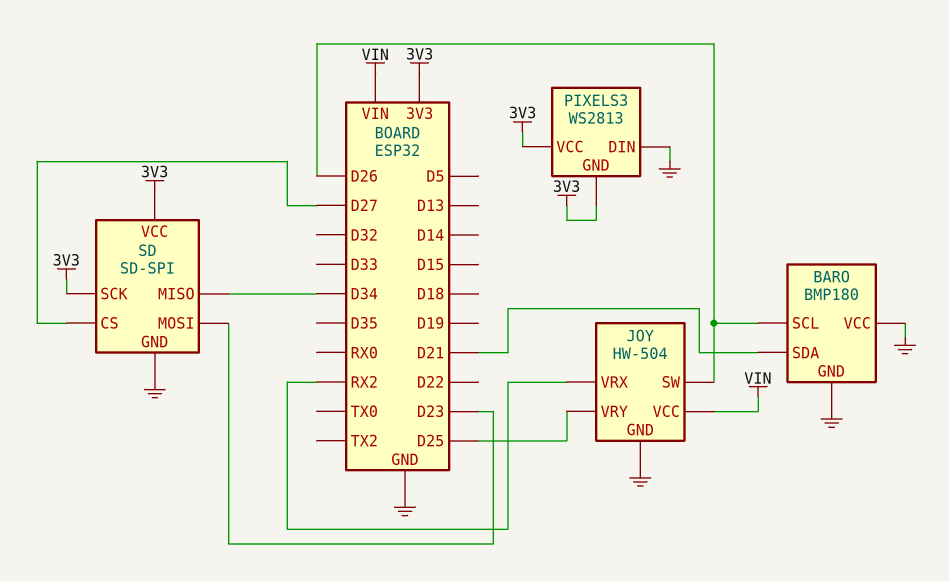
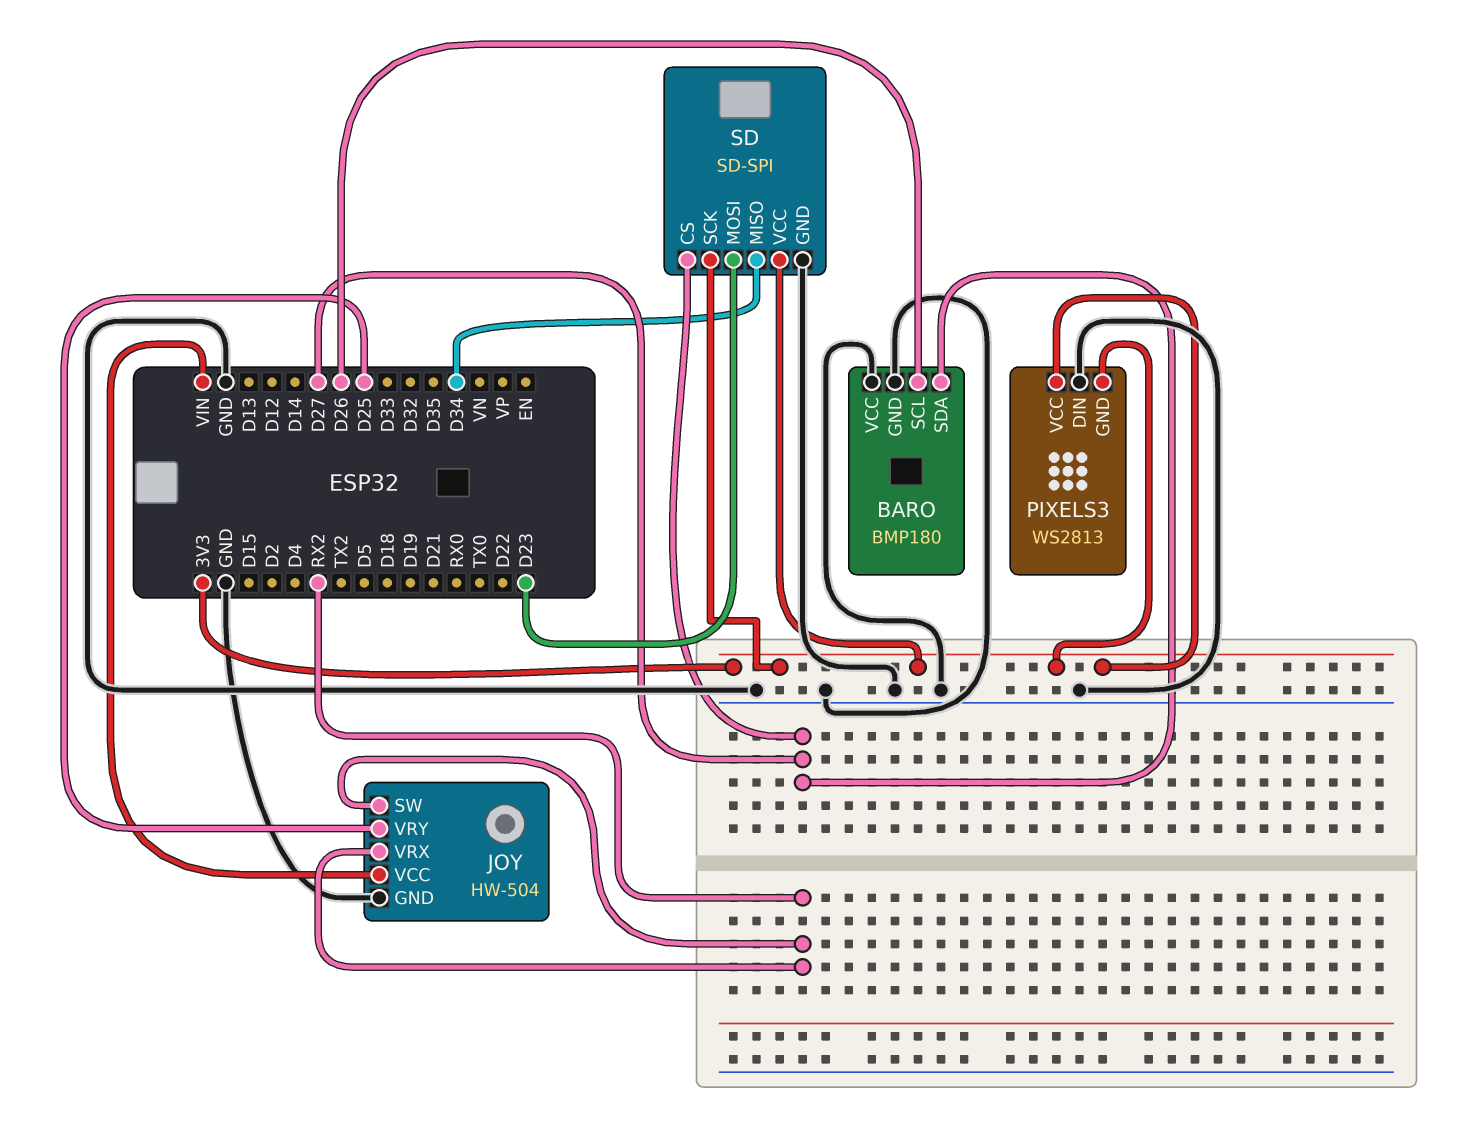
BARO pin SDA: D21 -> D27
JOY pin SW: D26 -> RX2

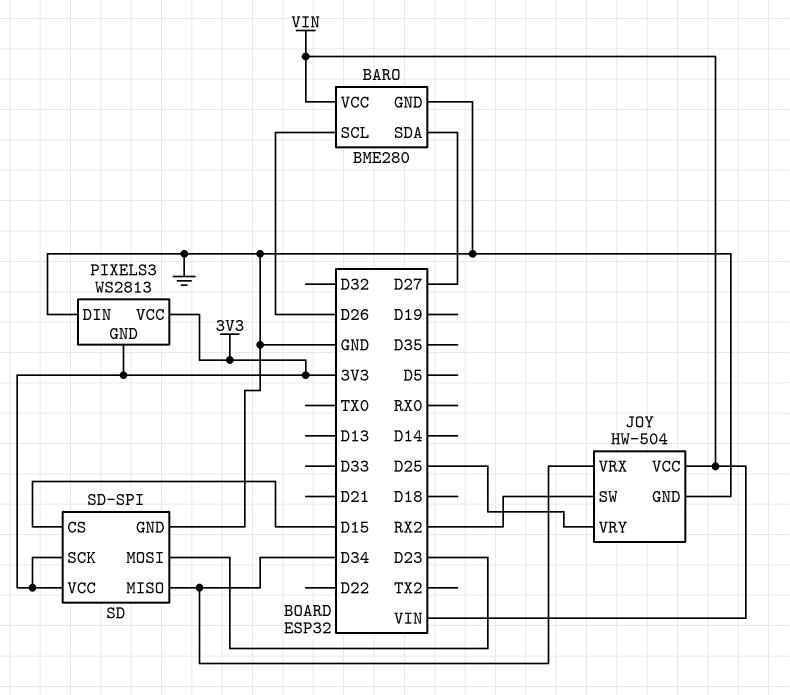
BARO: BMP180 -> BME280
BARO pin VCC: GND -> VIN
JOY pin VRX: RX2 -> D34
SD pin CS: D27 -> D15

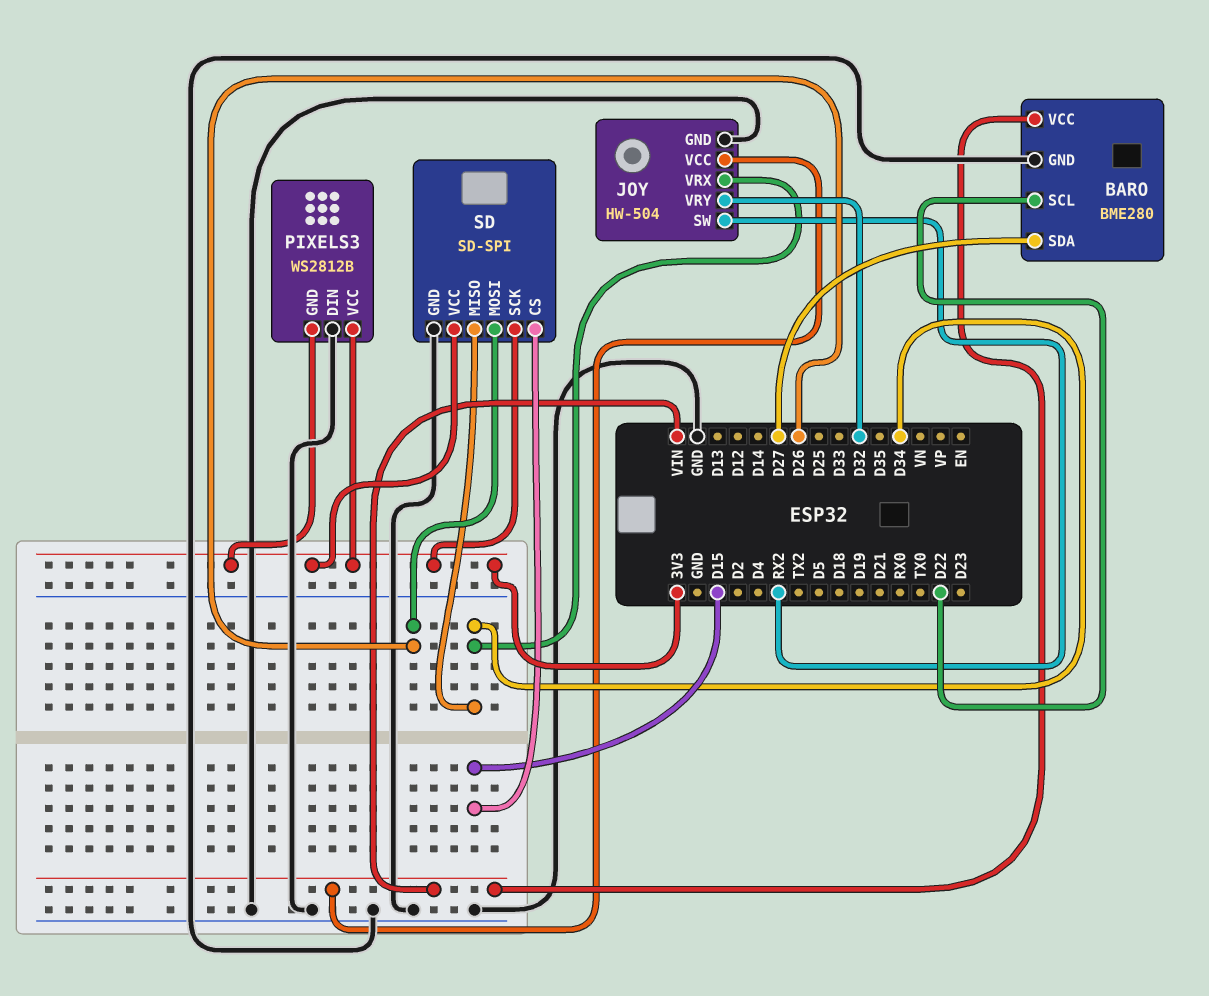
BARO pin SCL: D26 -> D22
JOY pin VRY: D25 -> D32
PIXELS3: WS2813 -> WS2812B
SD pin MOSI: D23 -> D26

